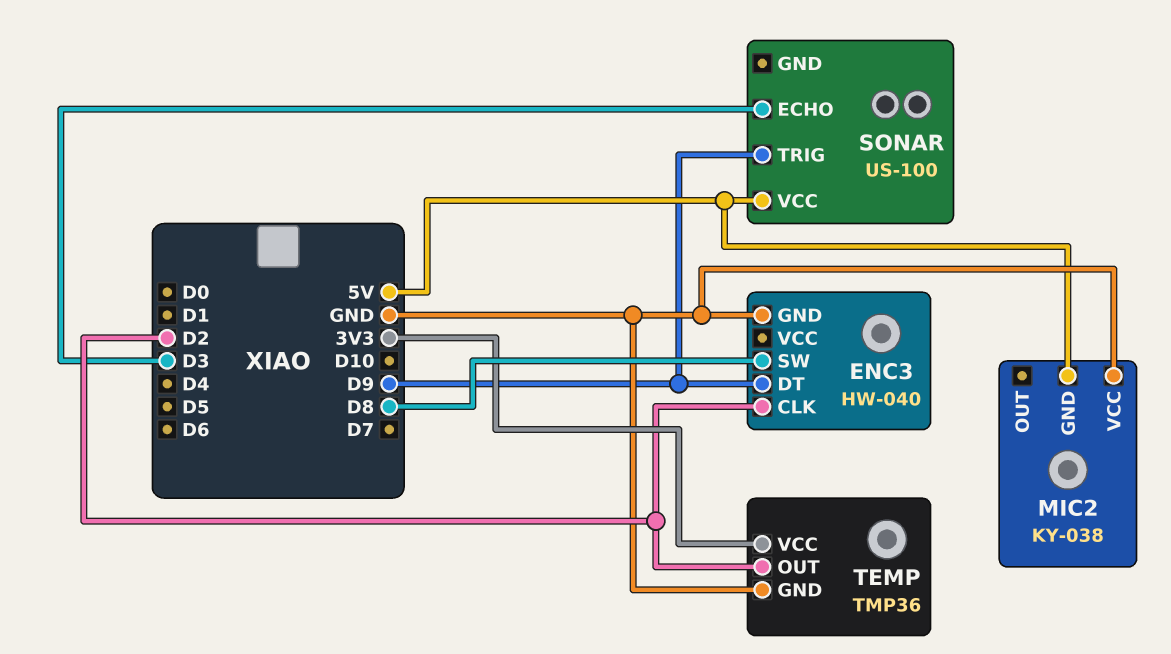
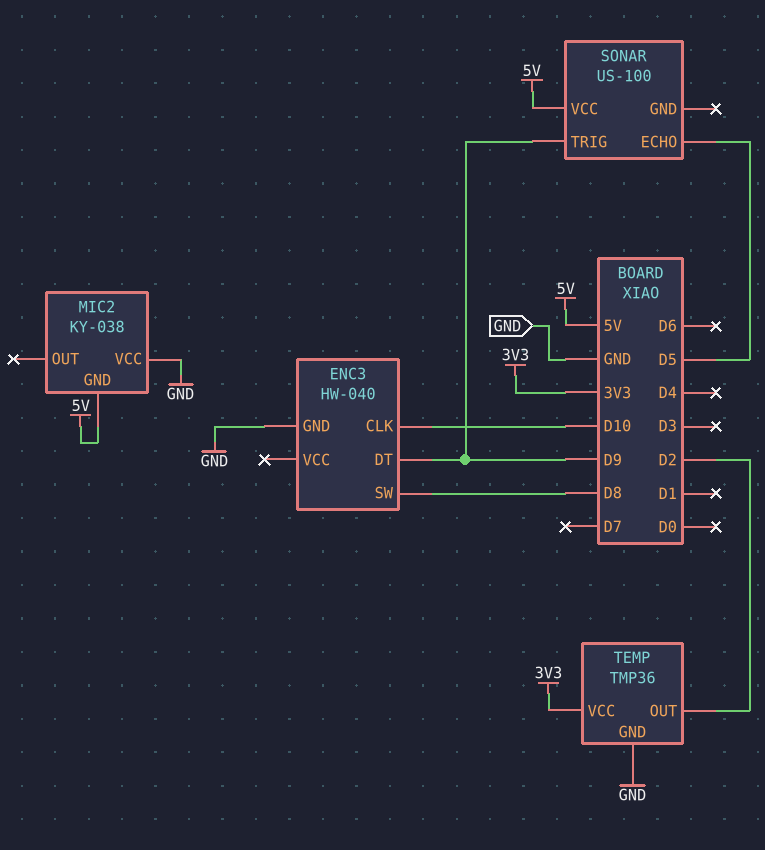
ENC3 pin CLK: D2 -> D10
SONAR pin ECHO: D3 -> D5

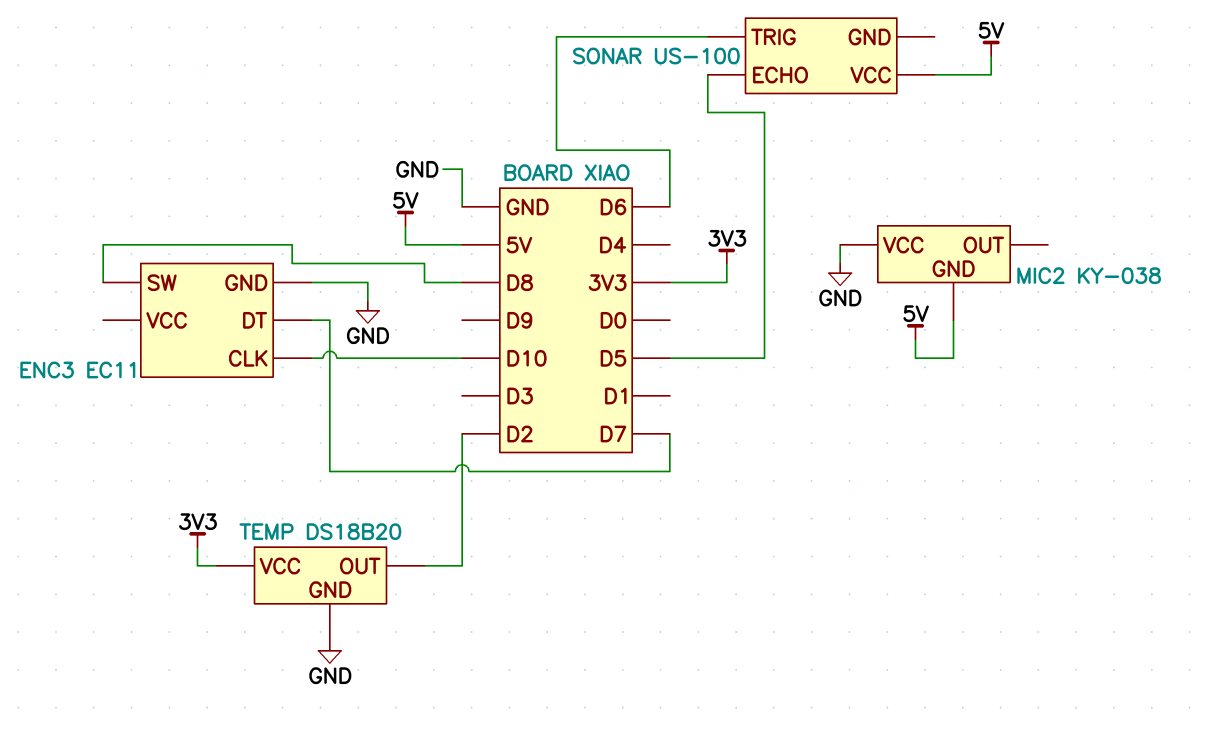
ENC3: HW-040 -> EC11
ENC3 pin DT: D9 -> D7
SONAR pin TRIG: D9 -> D6
TEMP: TMP36 -> DS18B20

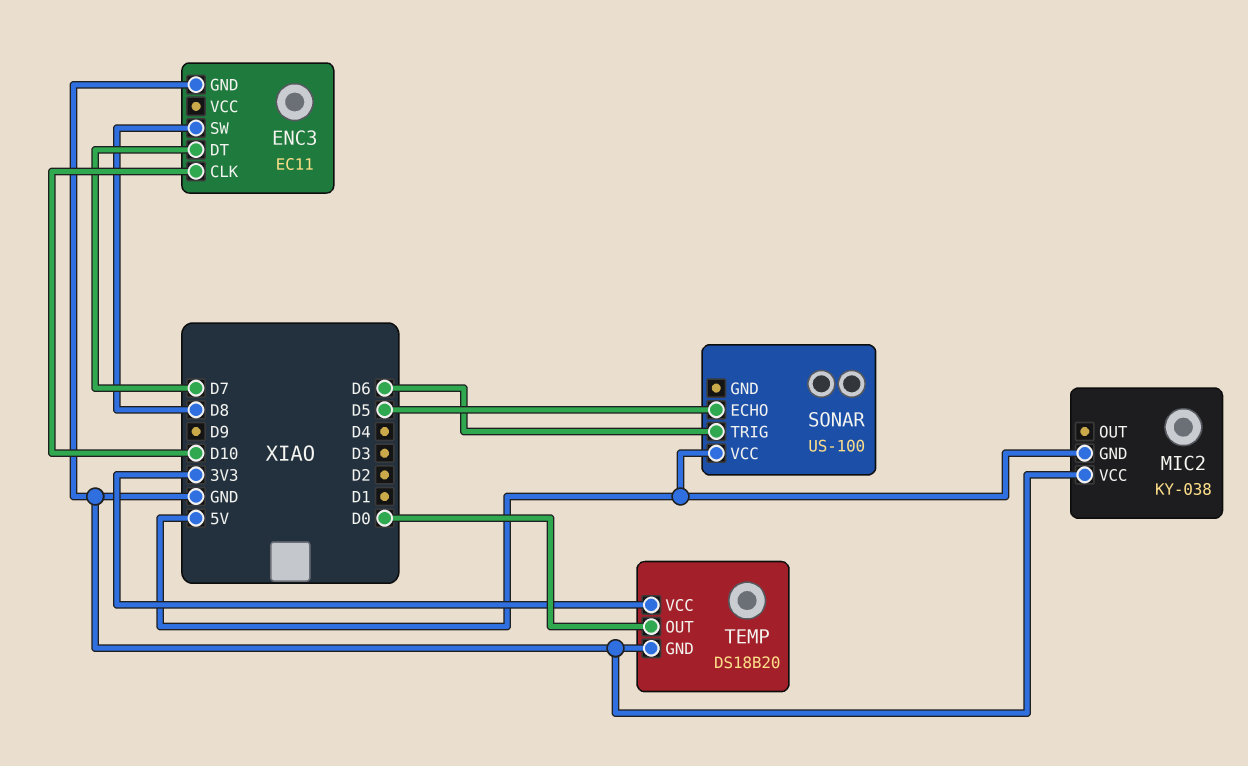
TEMP pin OUT: D2 -> D0

